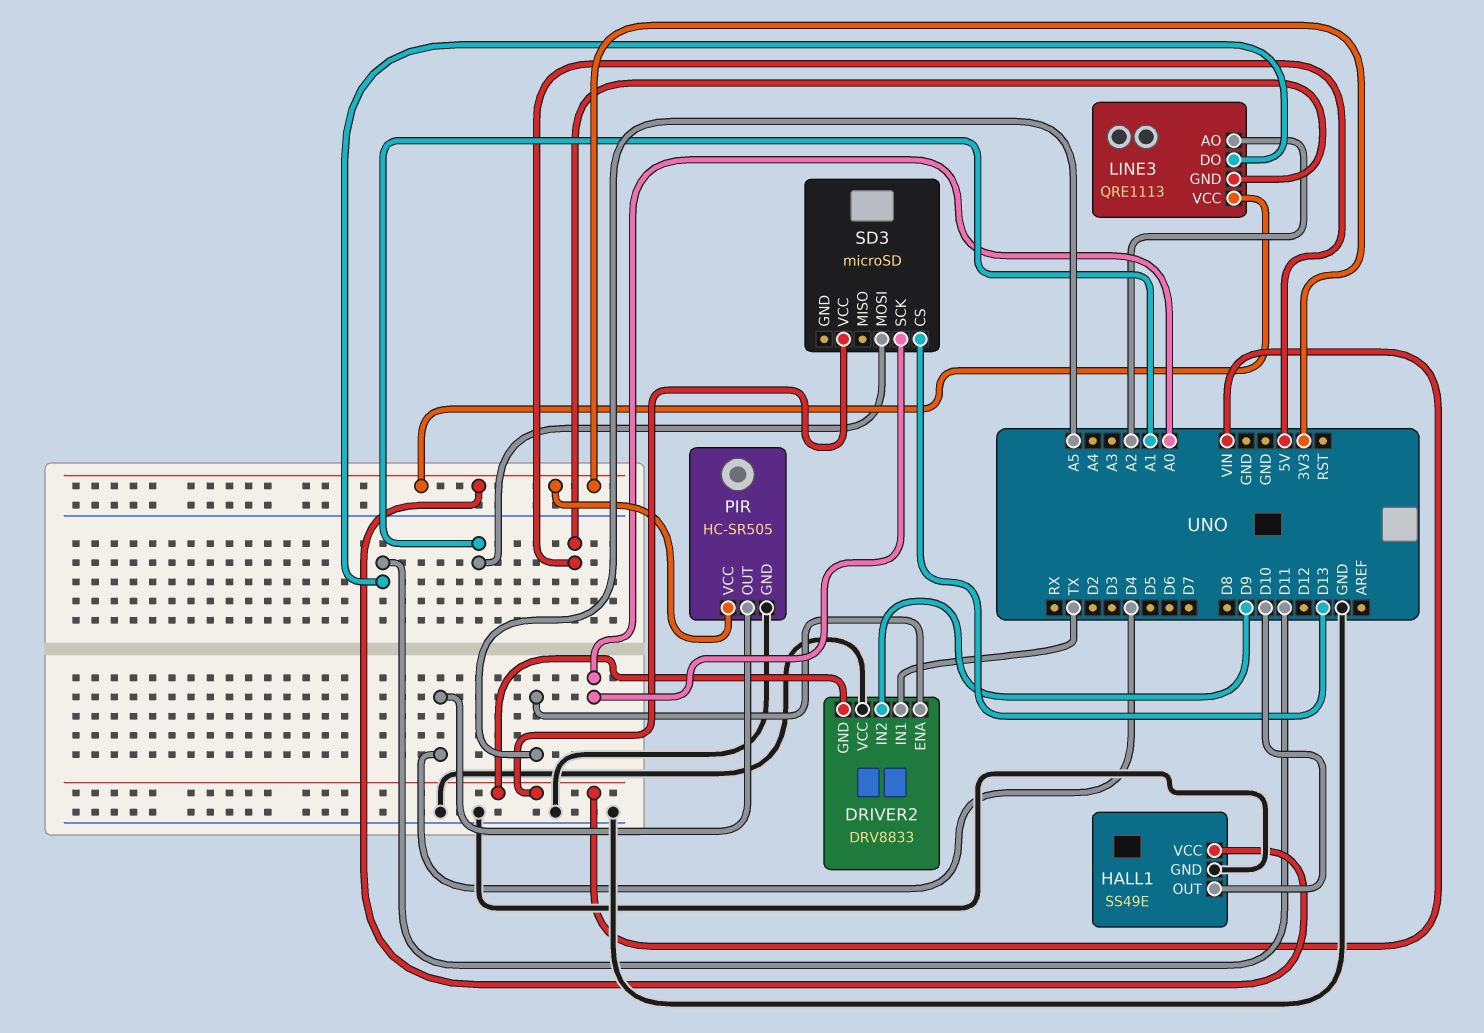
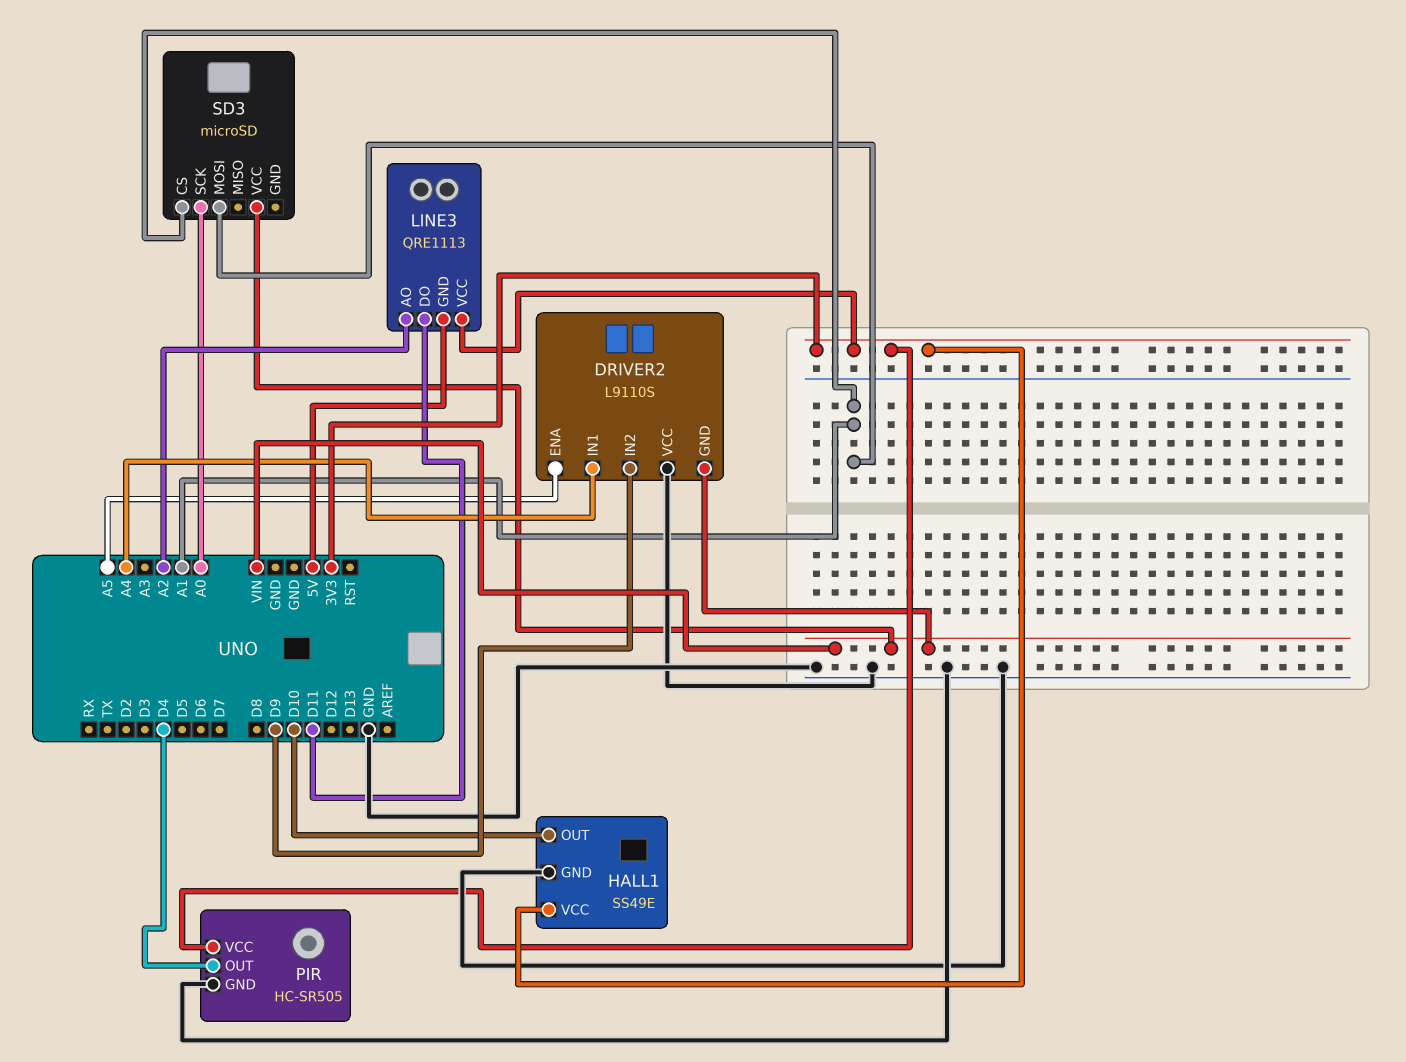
DRIVER2: DRV8833 -> L9110S
DRIVER2 pin IN1: TX -> A4
SD3 pin CS: D13 -> A1

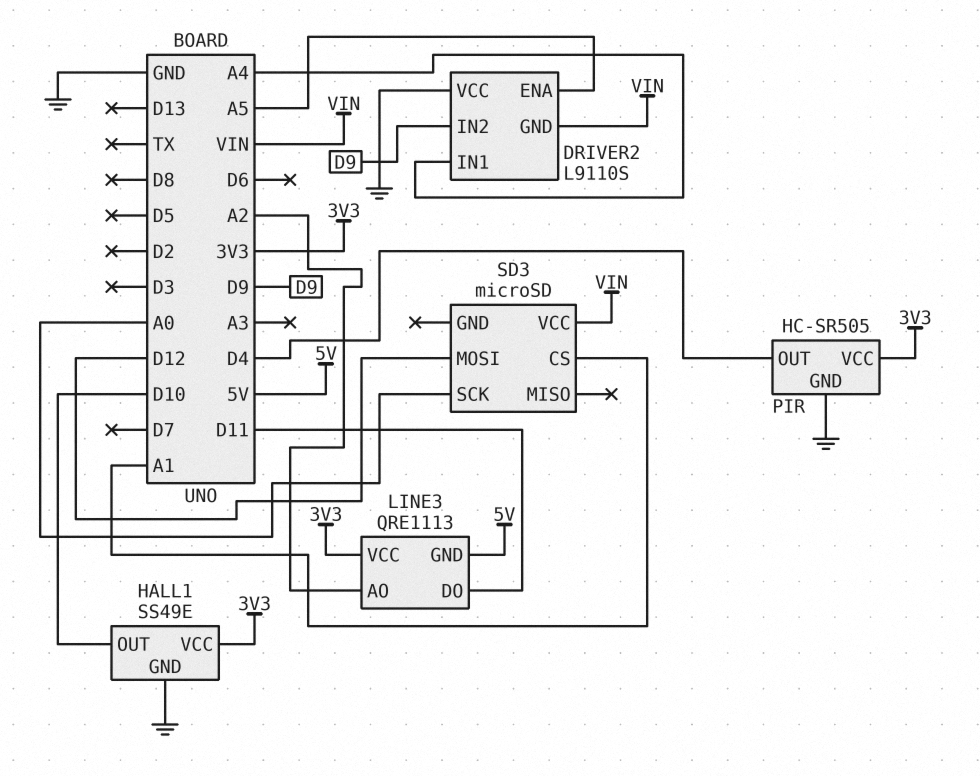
SD3 pin MOSI: A1 -> D12

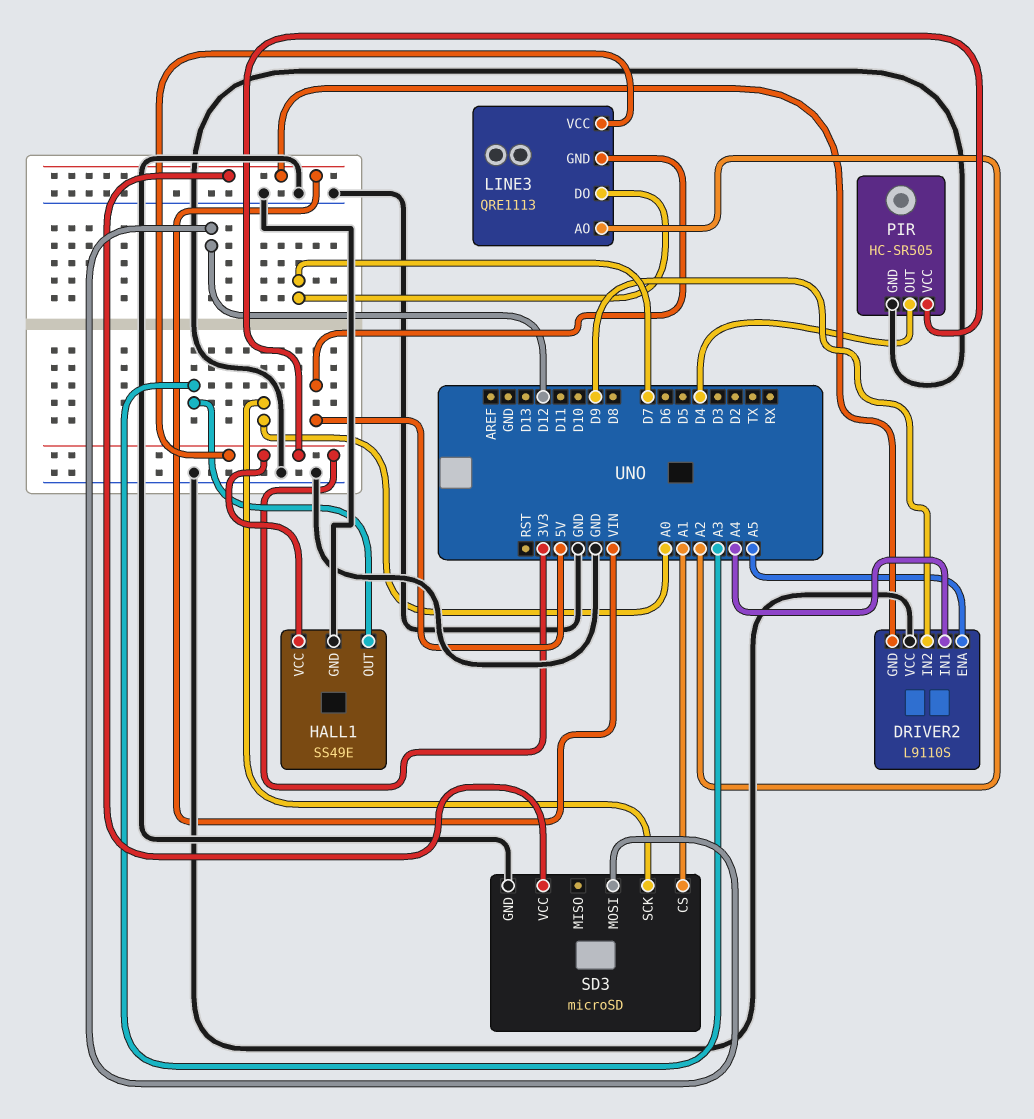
HALL1 pin OUT: D10 -> A3
LINE3 pin DO: D11 -> D7
SD3 pin GND: none -> GND

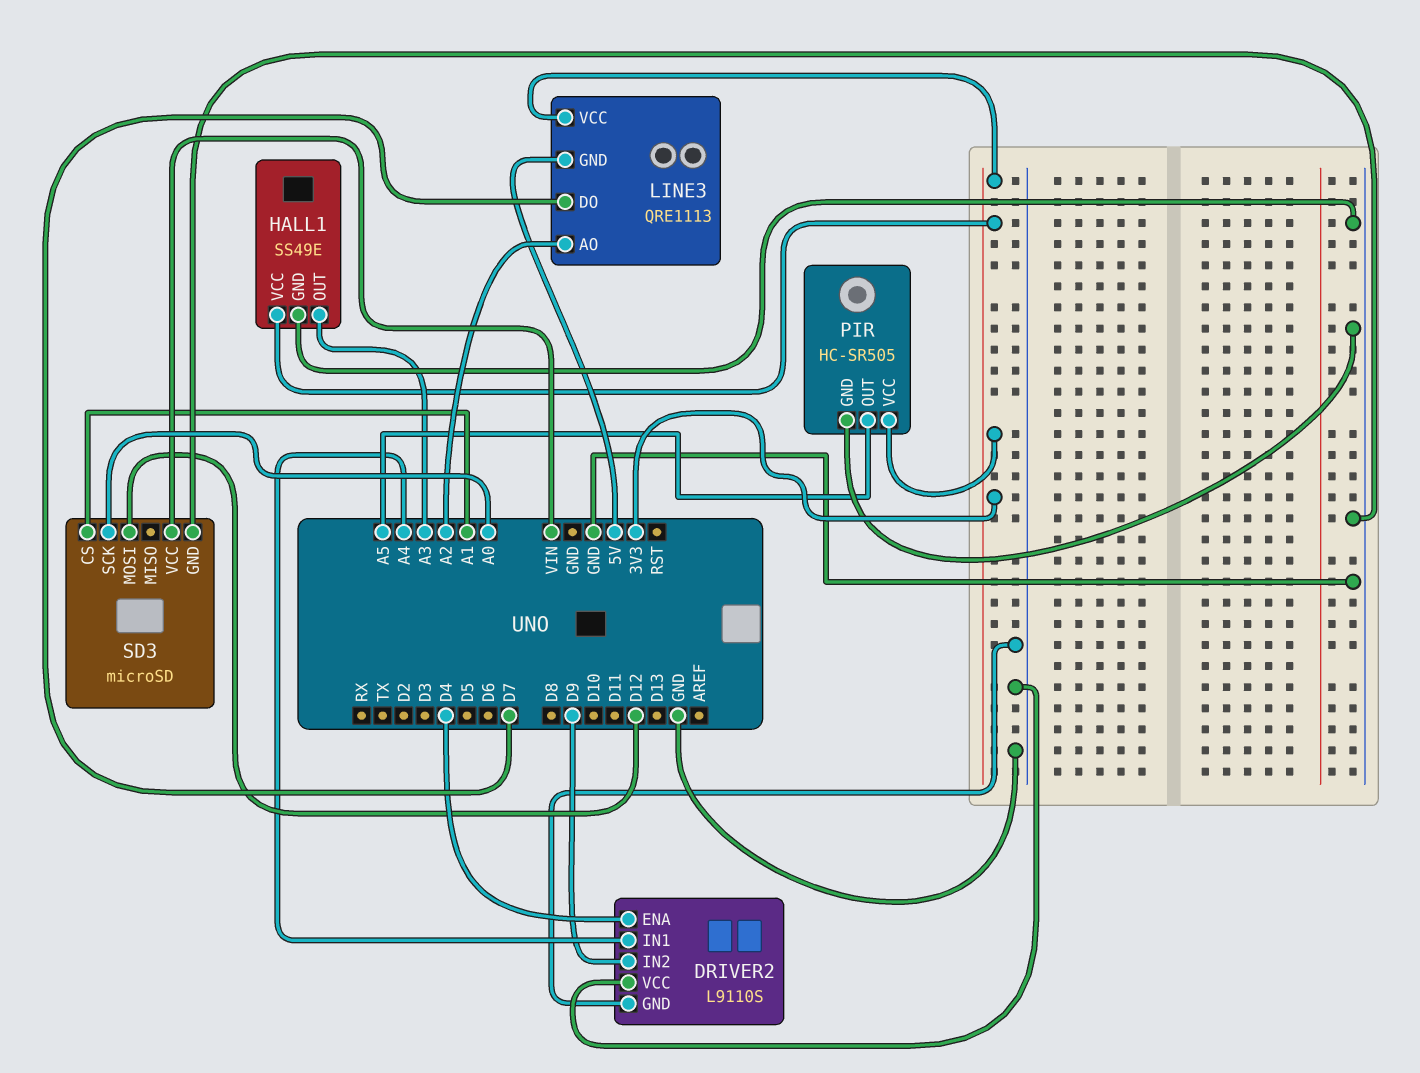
DRIVER2 pin ENA: A5 -> D4
DRIVER2 pin GND: VIN -> GND
PIR pin OUT: D4 -> A5

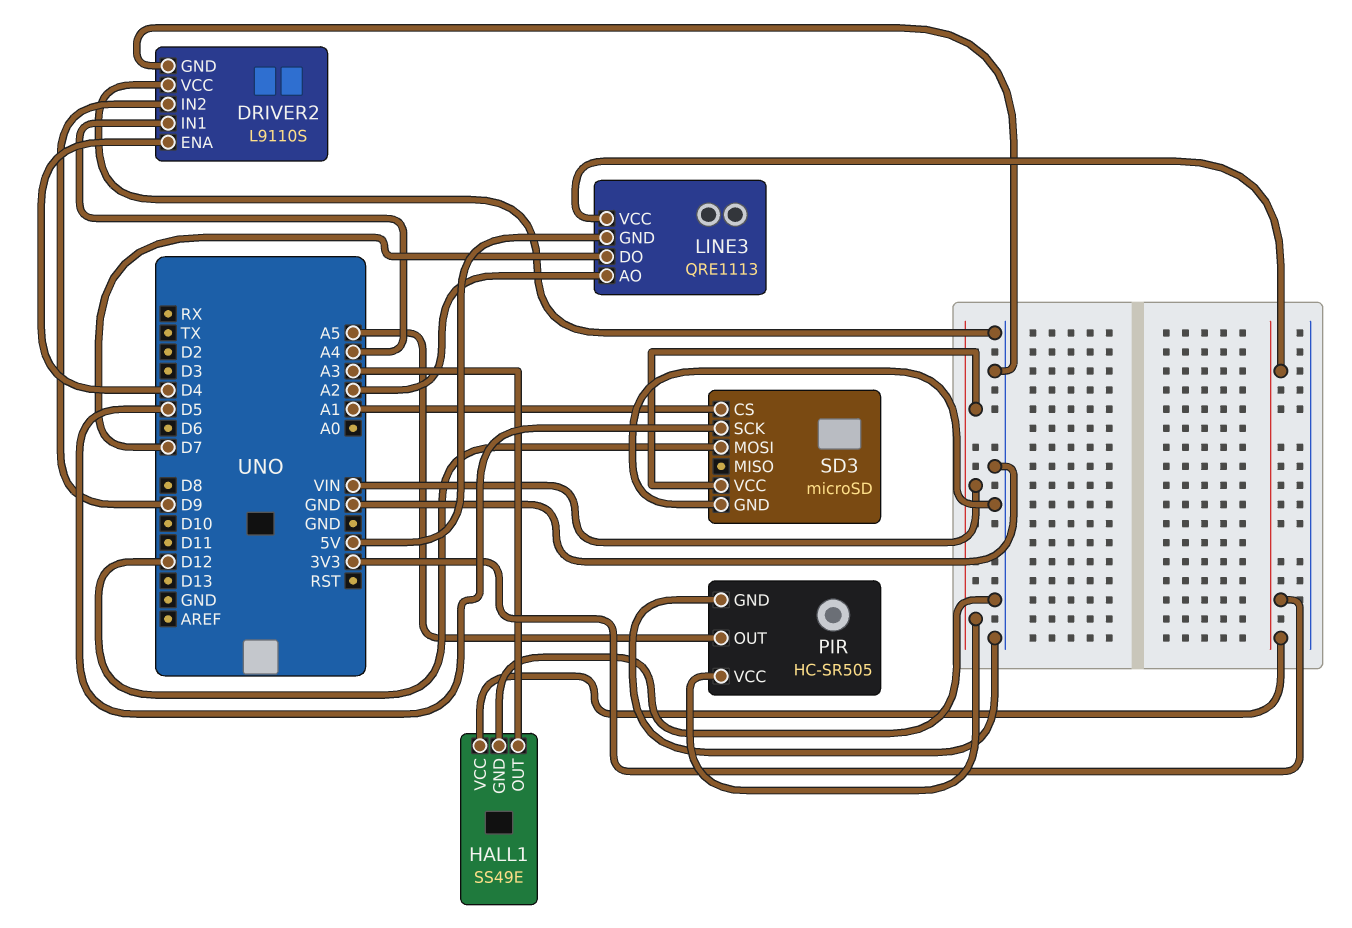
PIR pin VCC: 3V3 -> VIN
SD3 pin SCK: A0 -> D5

